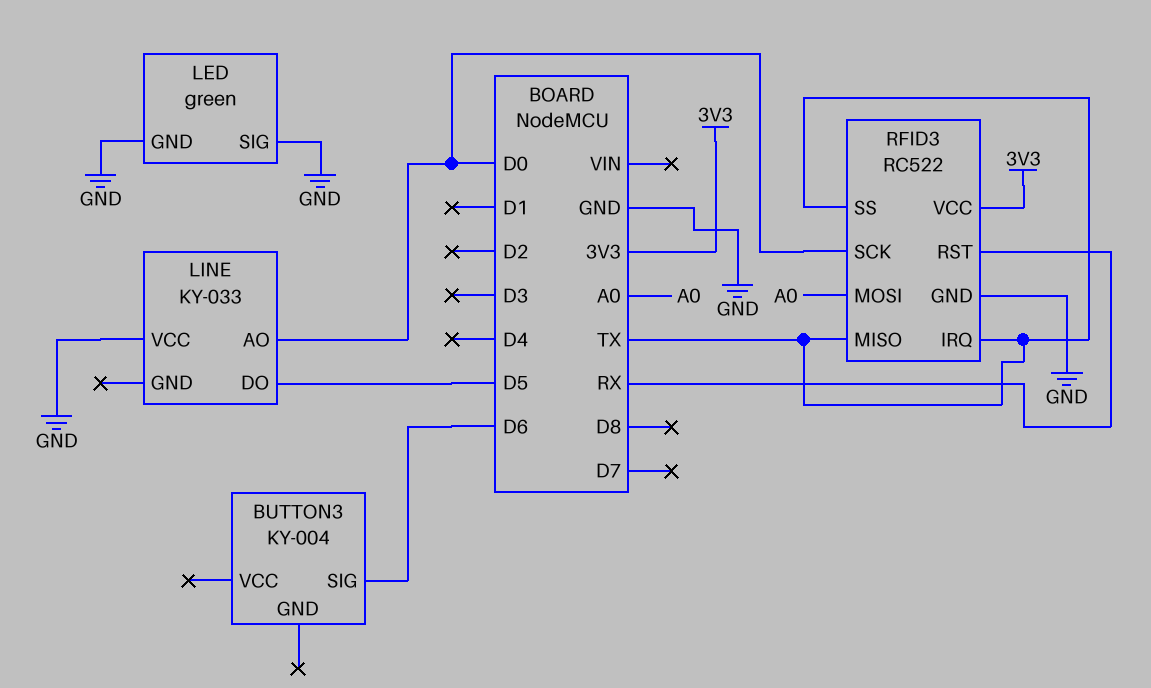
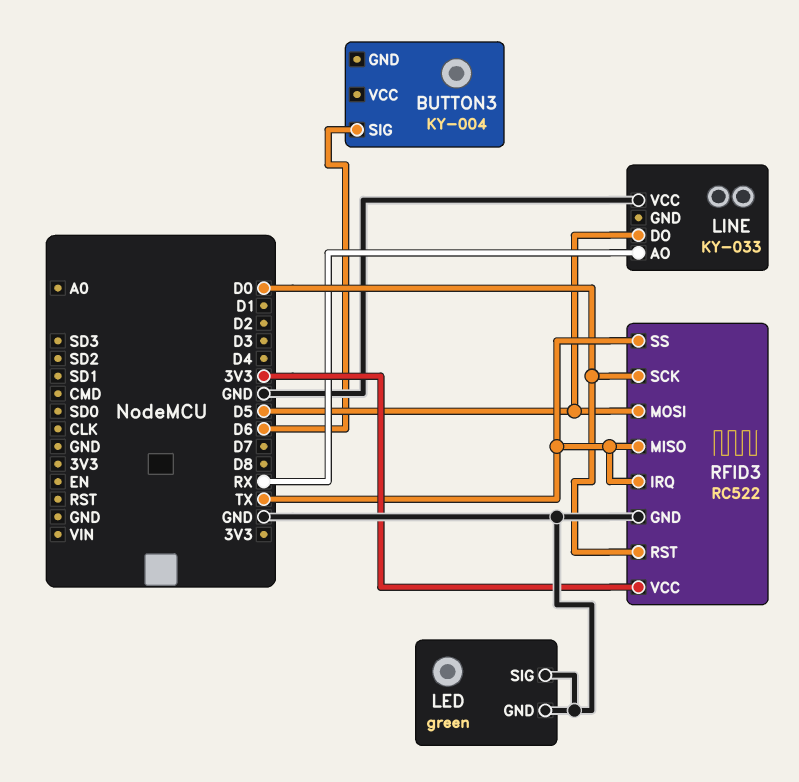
LINE pin AO: D0 -> RX
RFID3 pin MOSI: A0 -> D5
RFID3 pin RST: RX -> D0

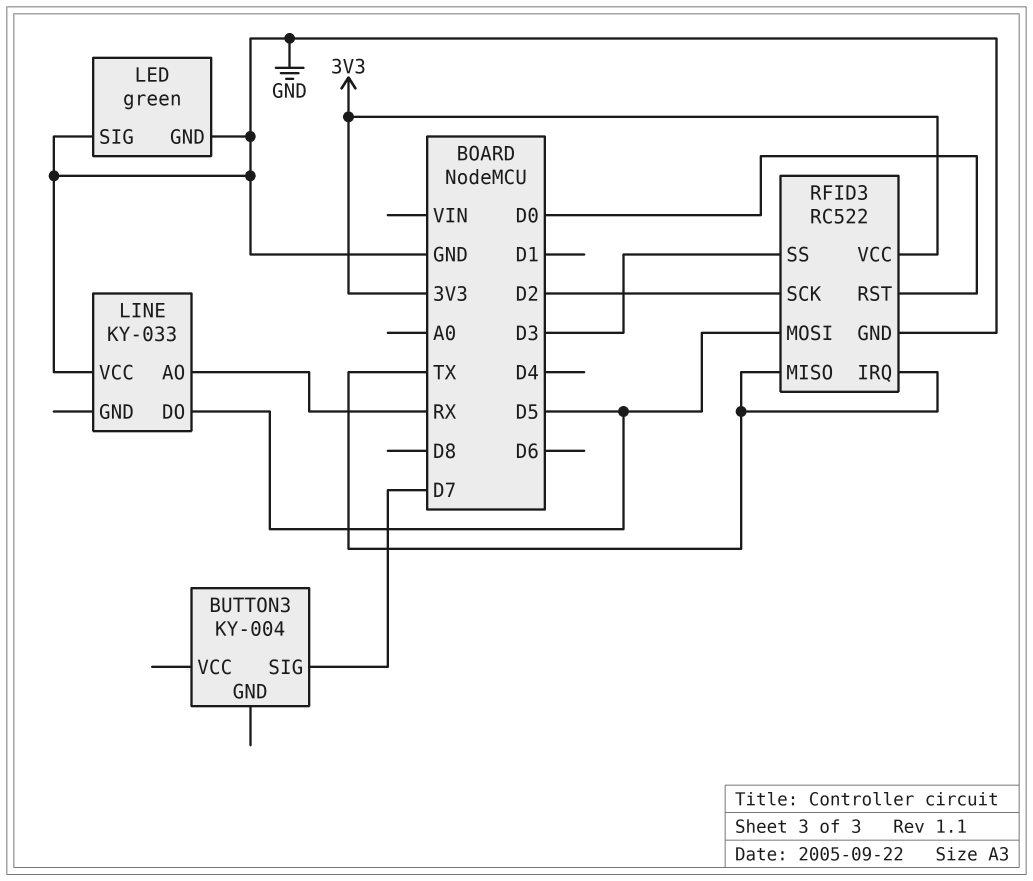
BUTTON3 pin SIG: D6 -> D7
RFID3 pin SCK: D0 -> D2
RFID3 pin SS: TX -> D3

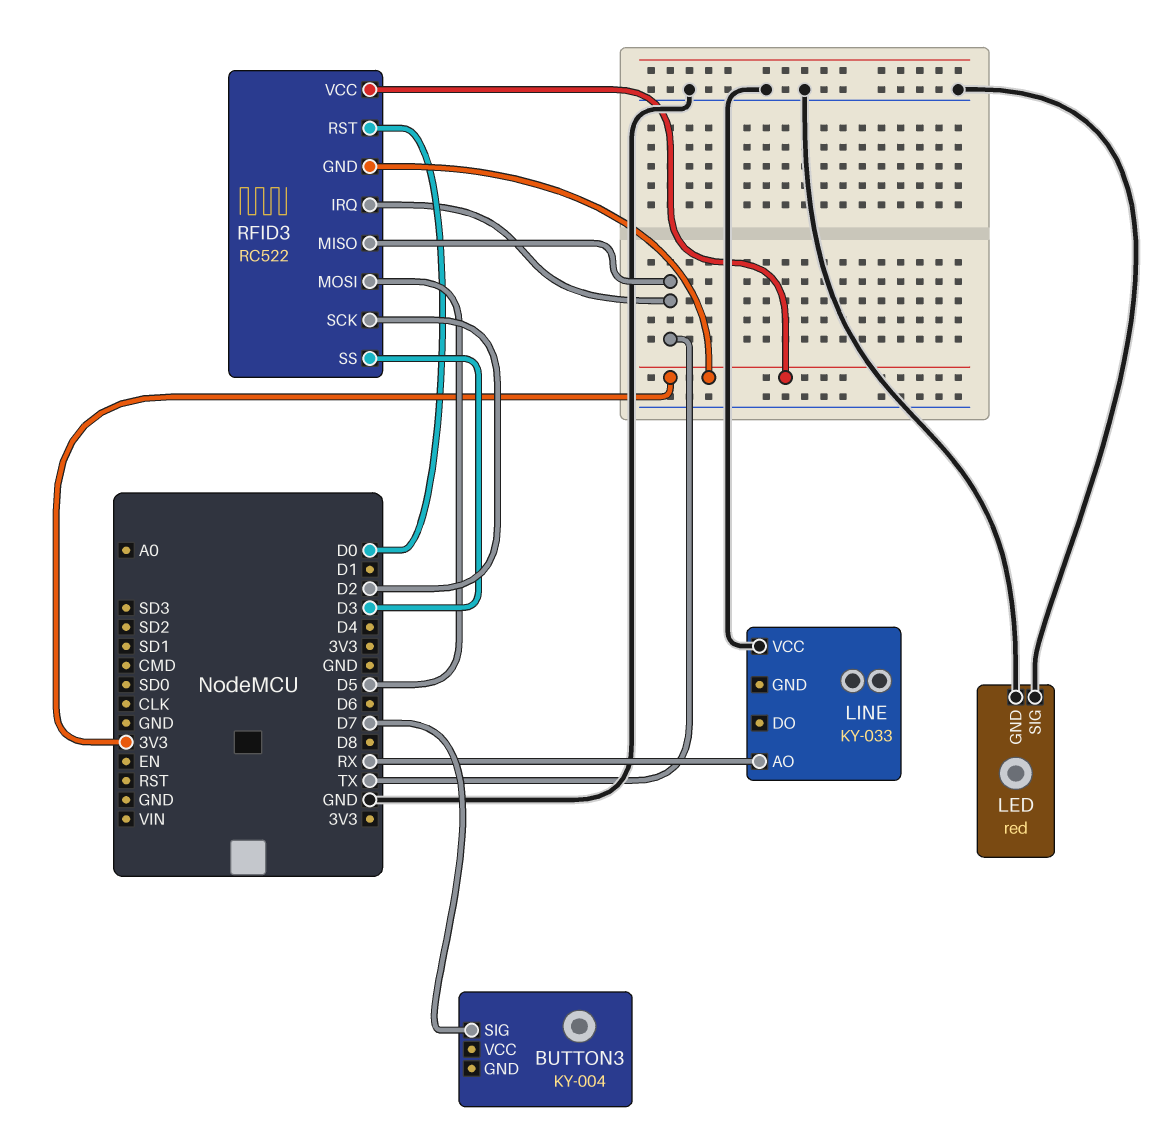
LED: green -> red
LINE pin DO: D5 -> none
RFID3 pin GND: GND -> 3V3

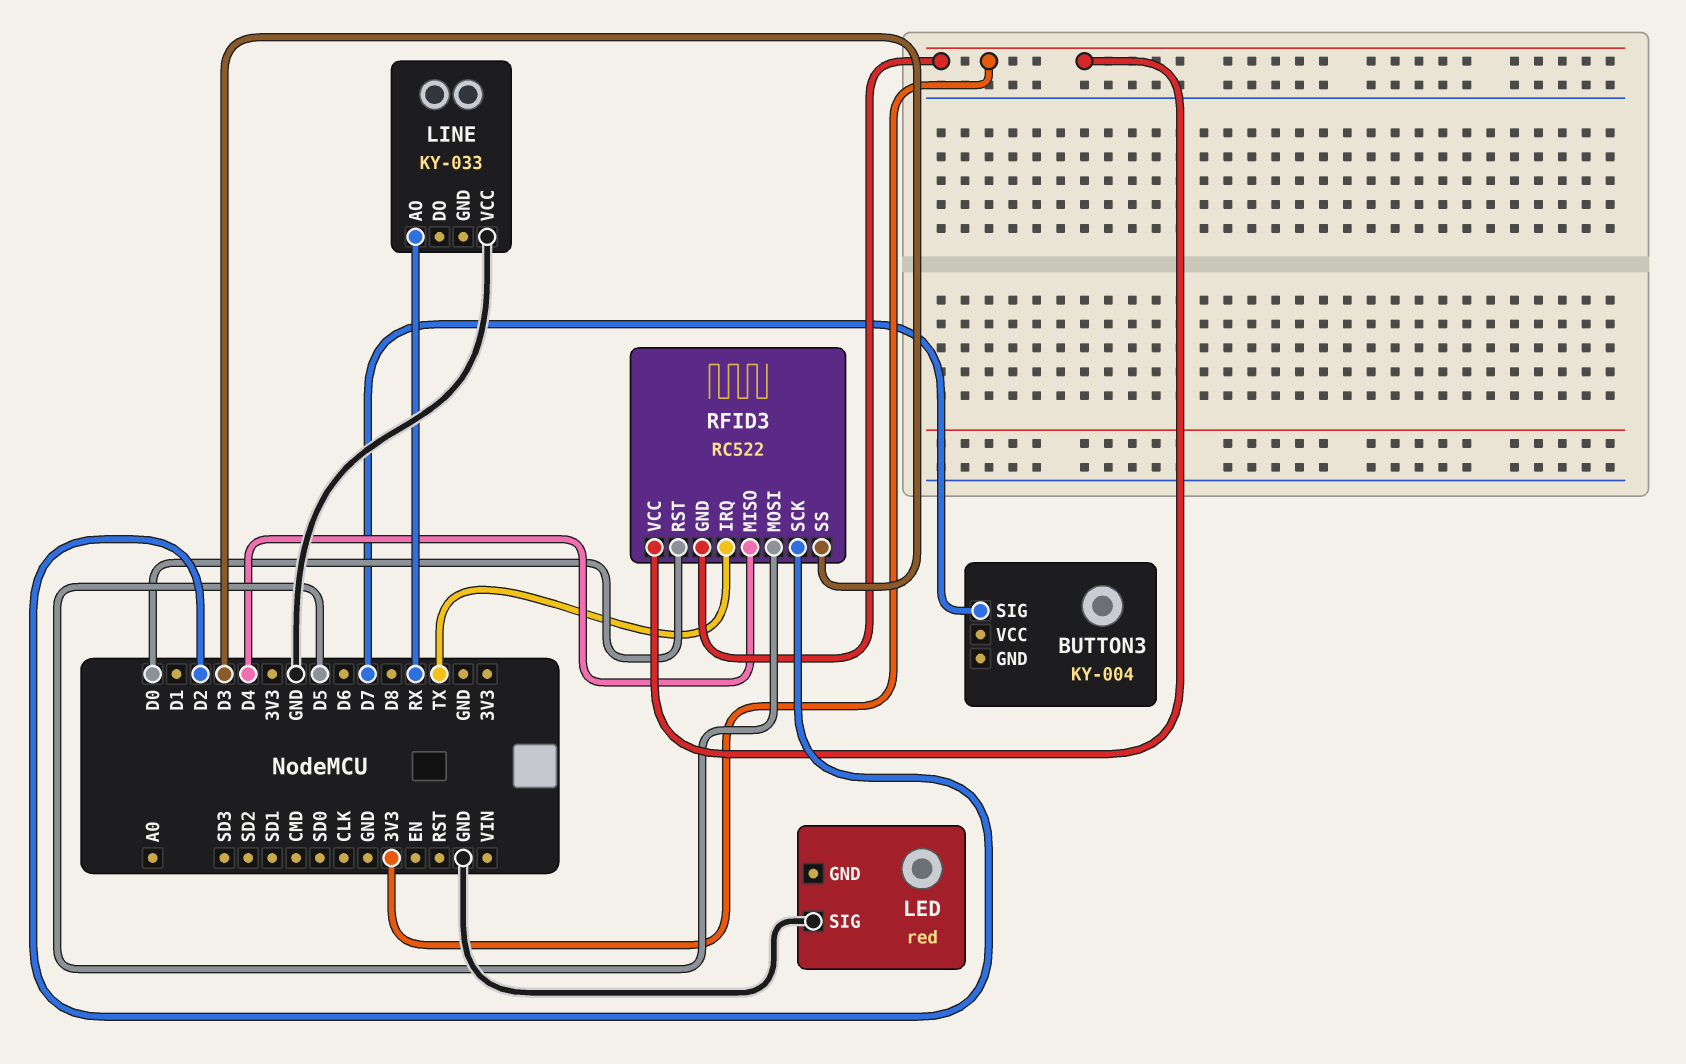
LED pin GND: GND -> none
RFID3 pin MISO: TX -> D4

